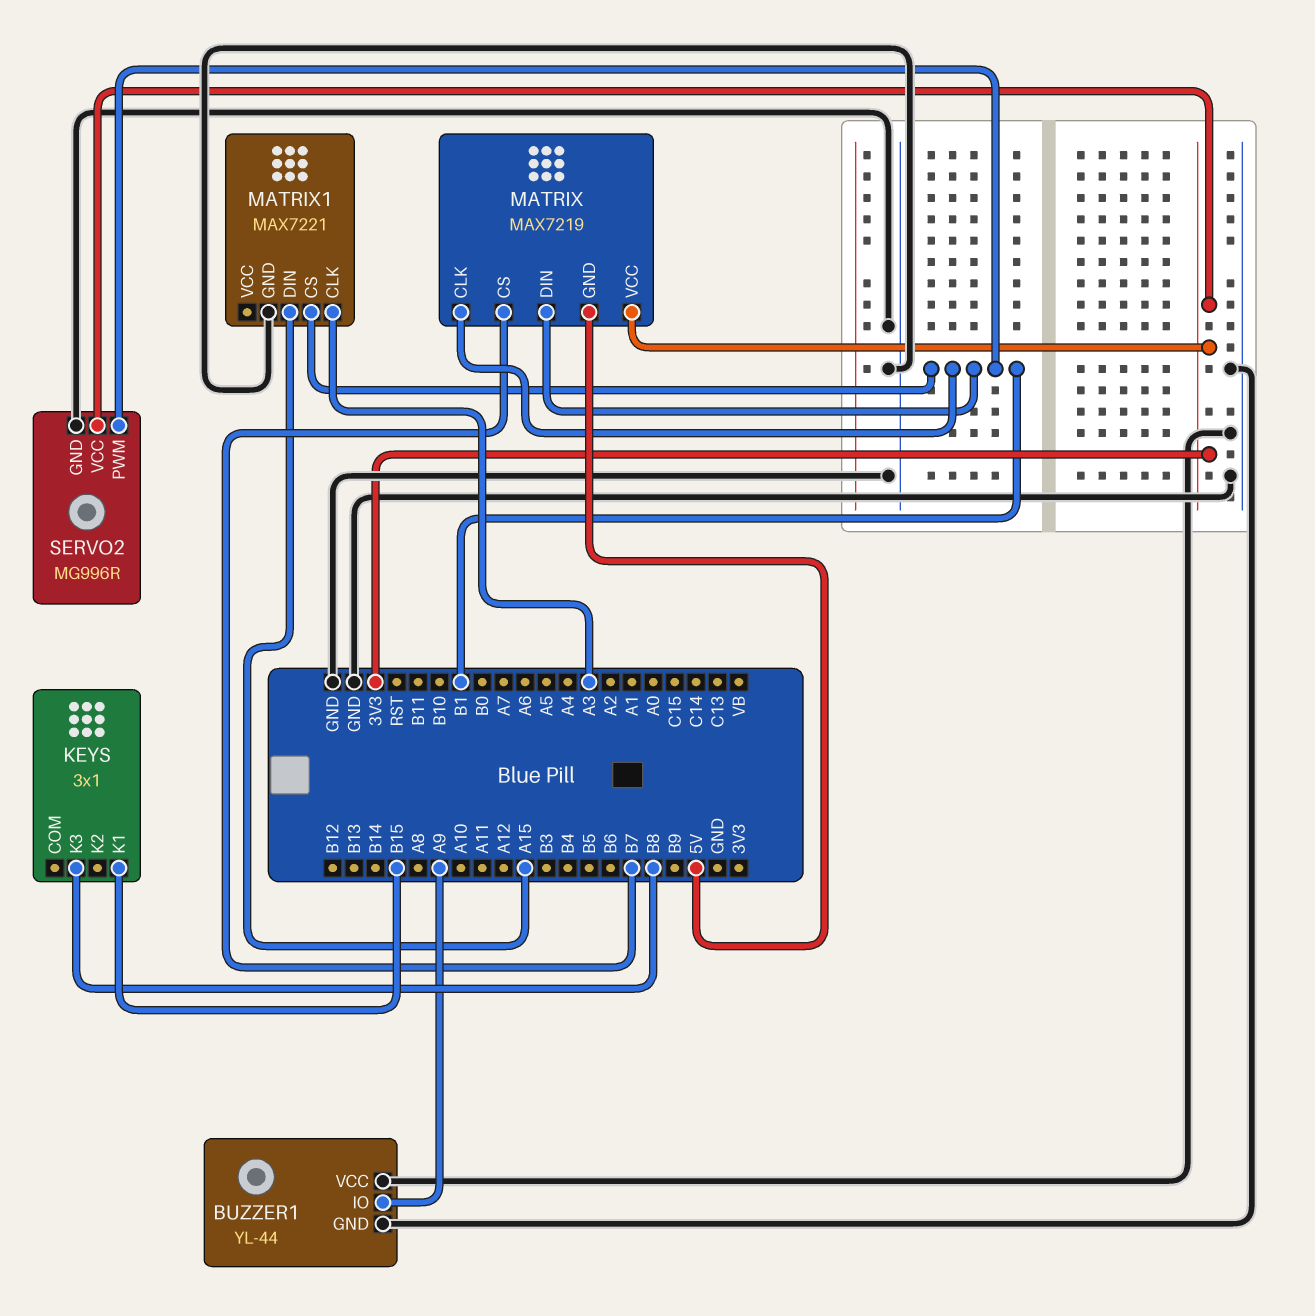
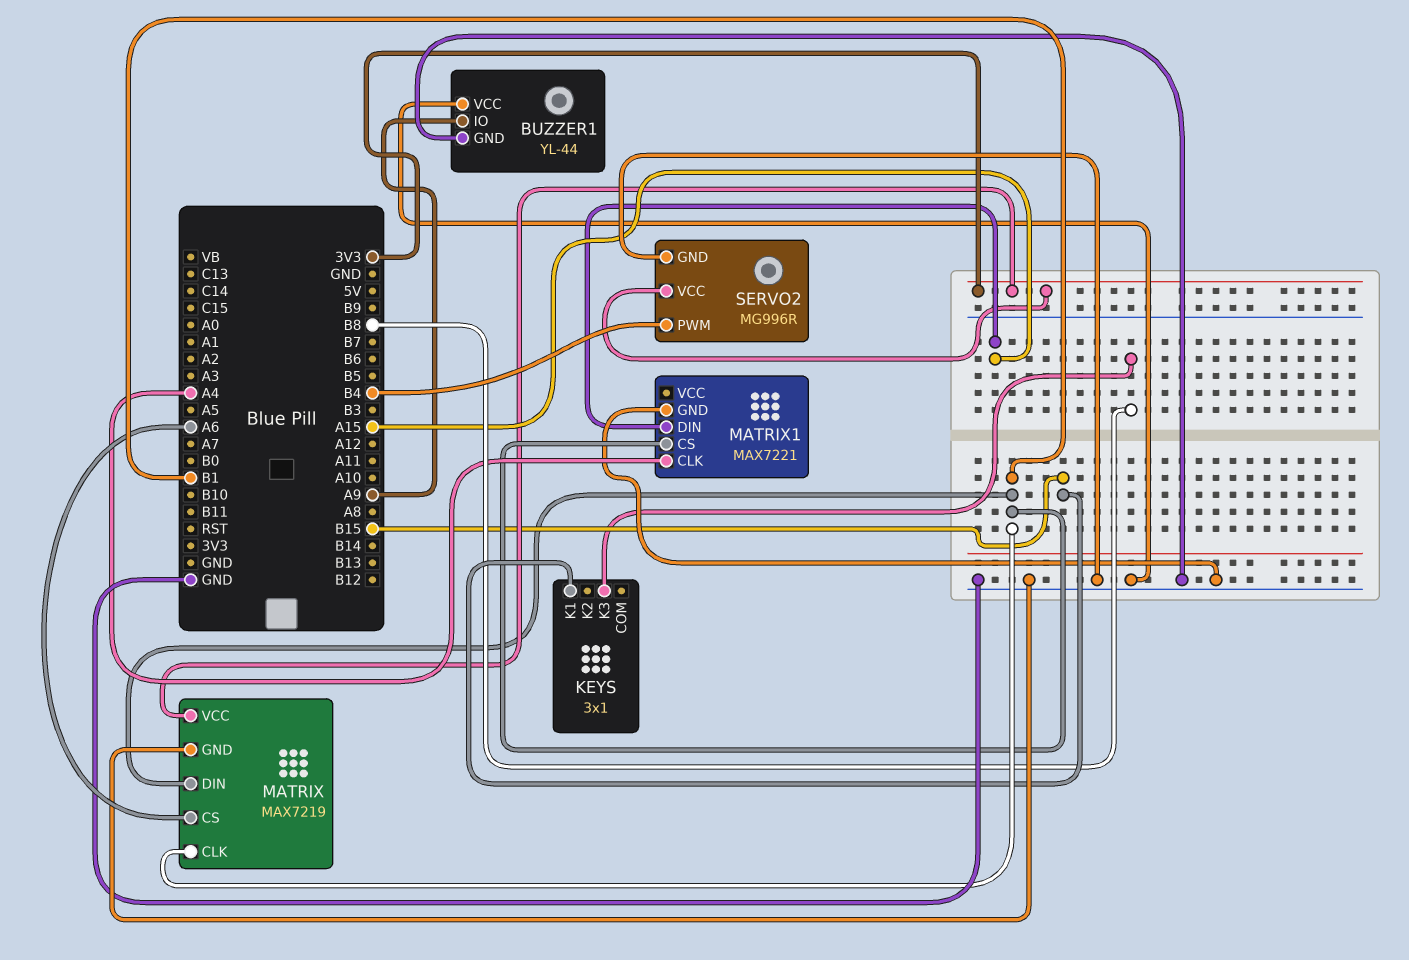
MATRIX pin CS: B7 -> A6
MATRIX pin GND: 5V -> GND
MATRIX1 pin CLK: A3 -> A4
SERVO2 pin PWM: B1 -> B4

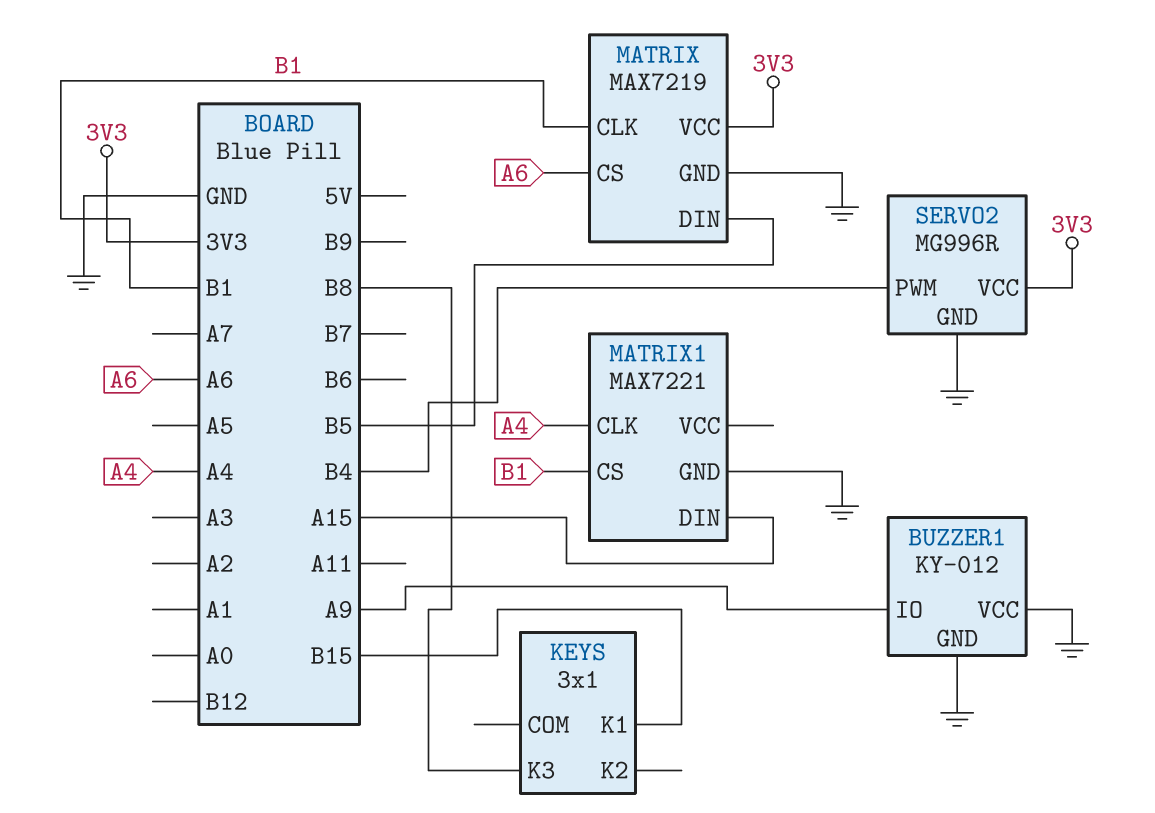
BUZZER1: YL-44 -> KY-012
MATRIX pin DIN: B1 -> B5

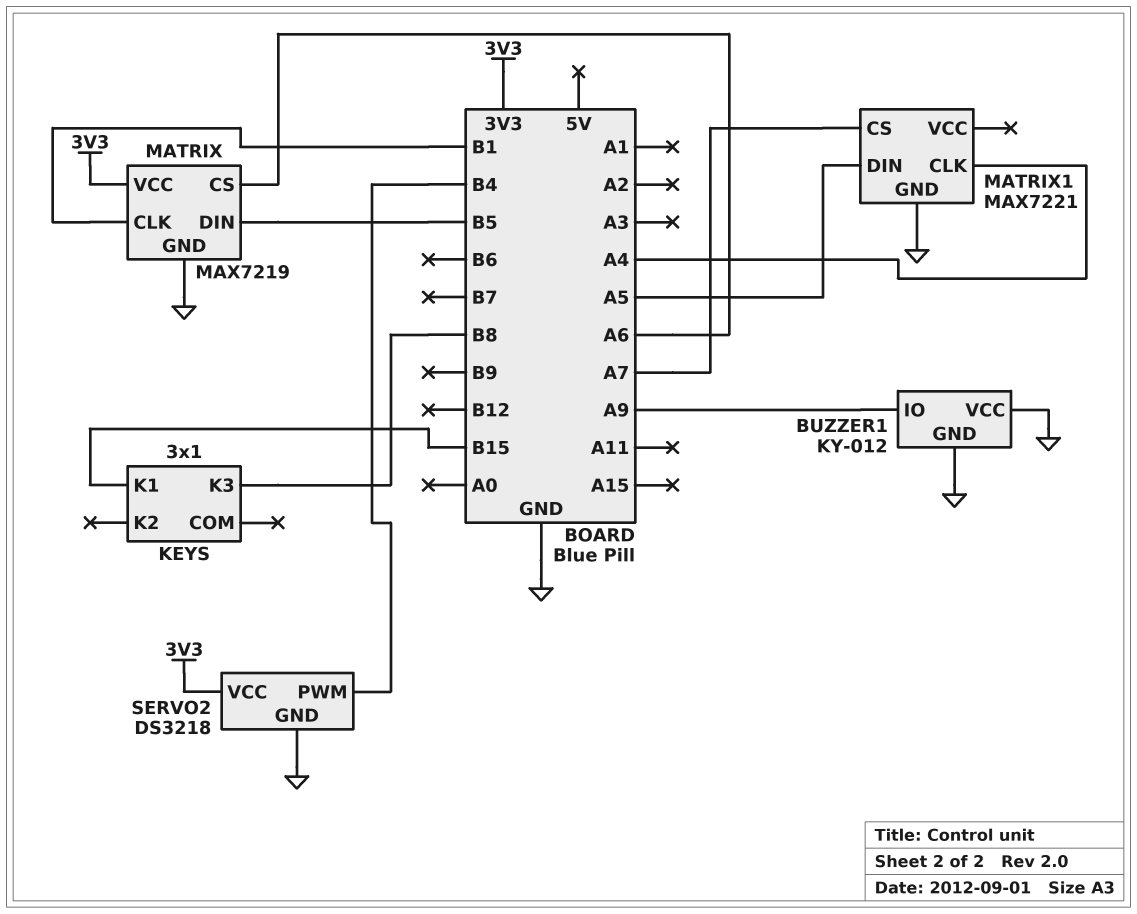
MATRIX1 pin CS: B1 -> A7
MATRIX1 pin DIN: A15 -> A5
SERVO2: MG996R -> DS3218

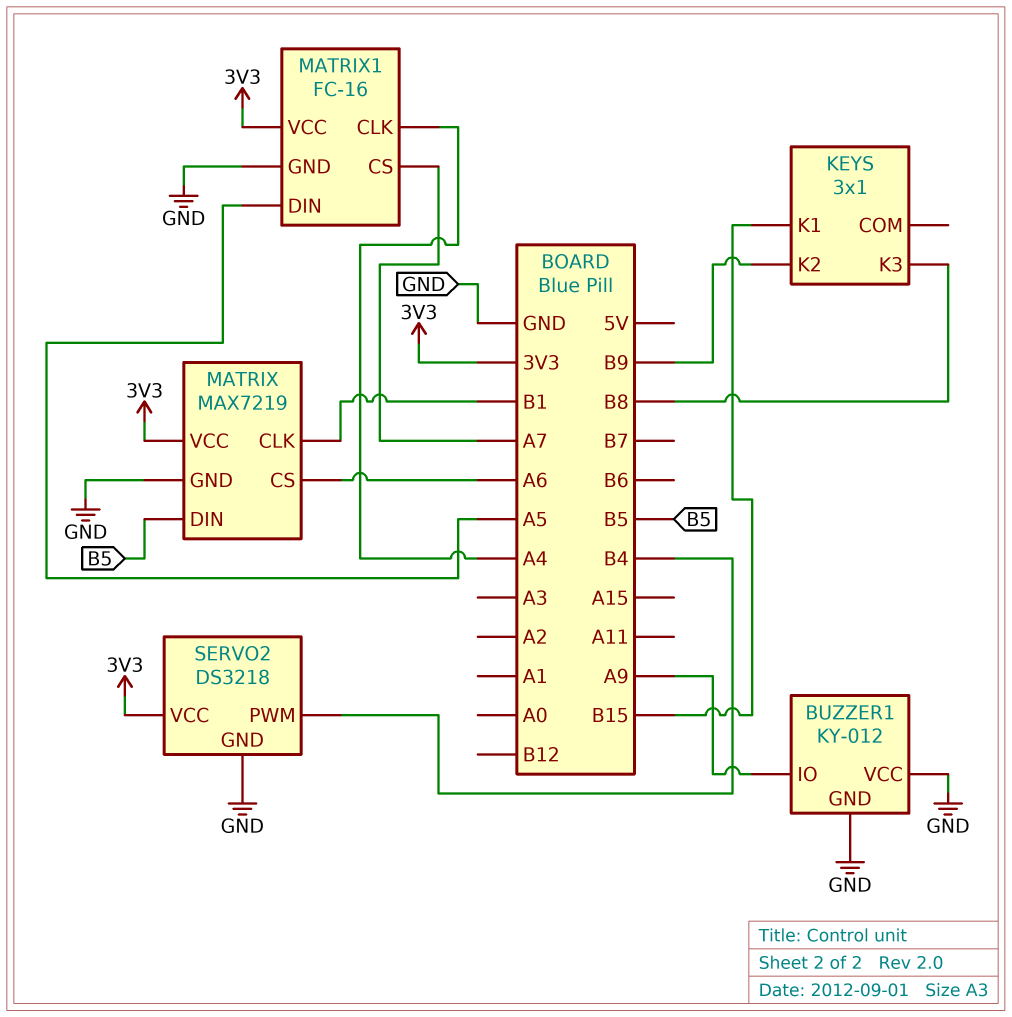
KEYS pin K2: none -> B9
MATRIX1: MAX7221 -> FC-16
MATRIX1 pin VCC: none -> 3V3

